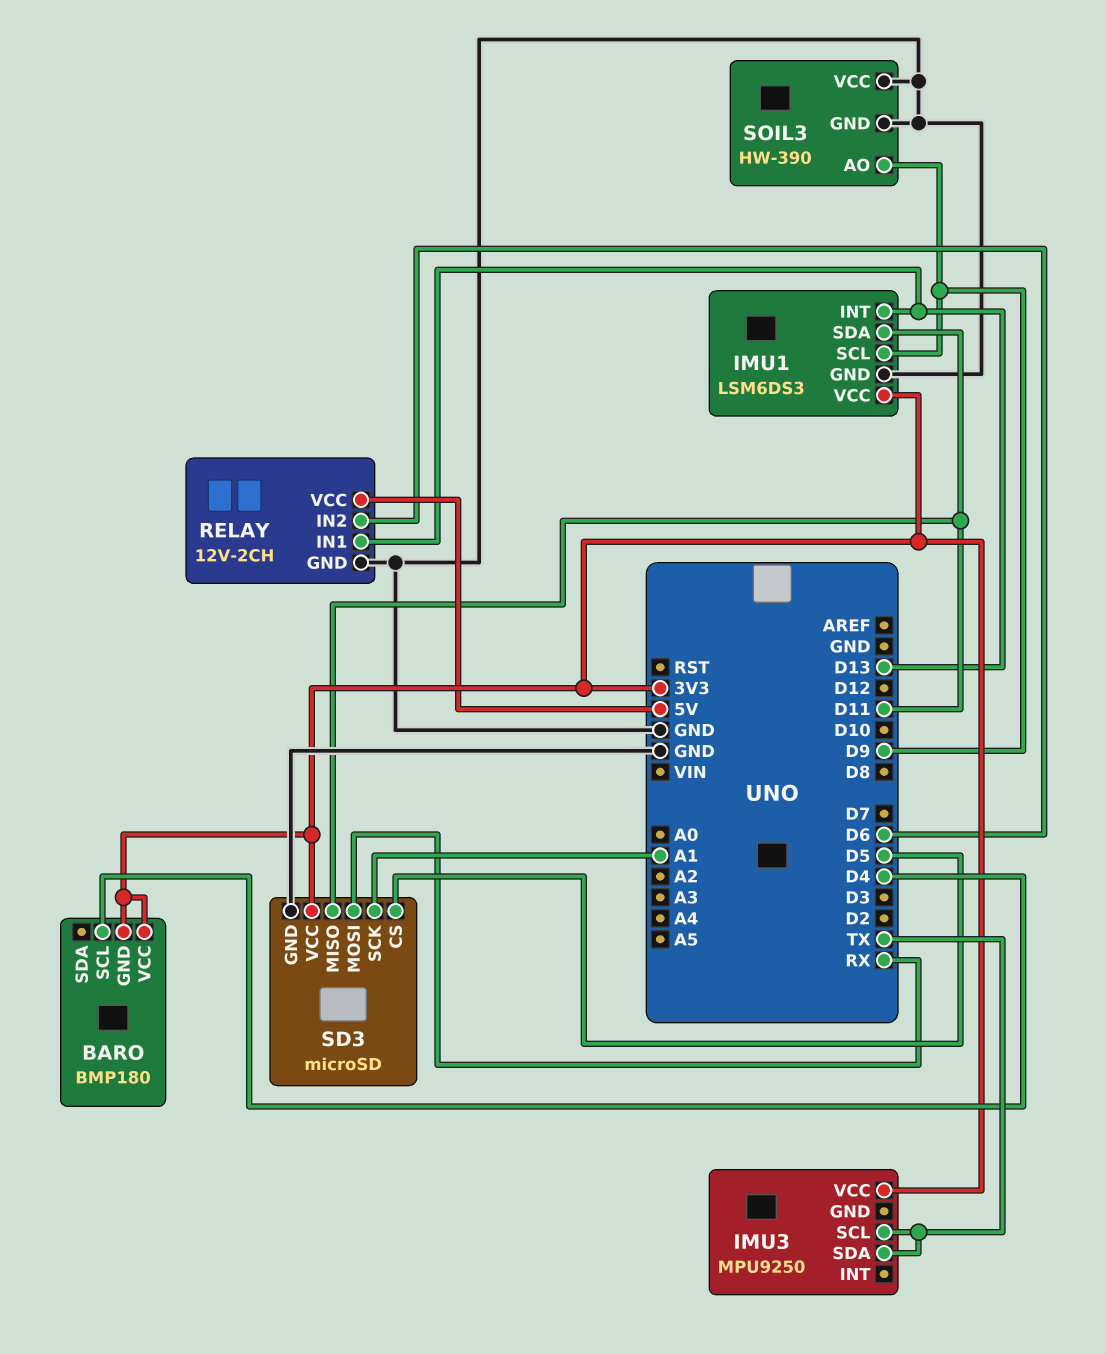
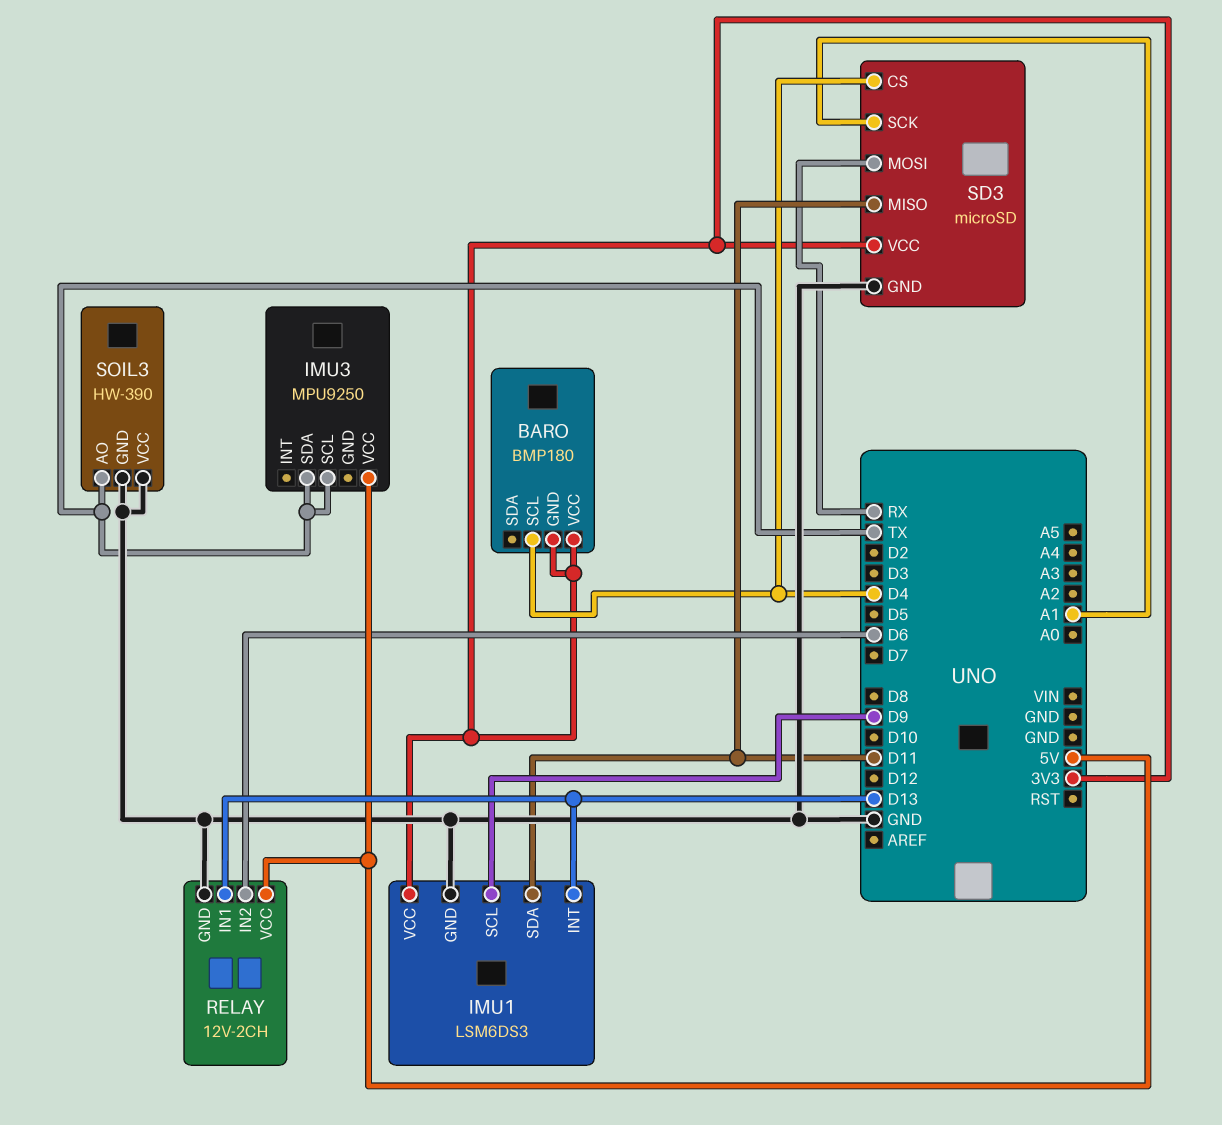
IMU3 pin VCC: 3V3 -> 5V
SD3 pin CS: D5 -> D4
SOIL3 pin AO: D9 -> TX

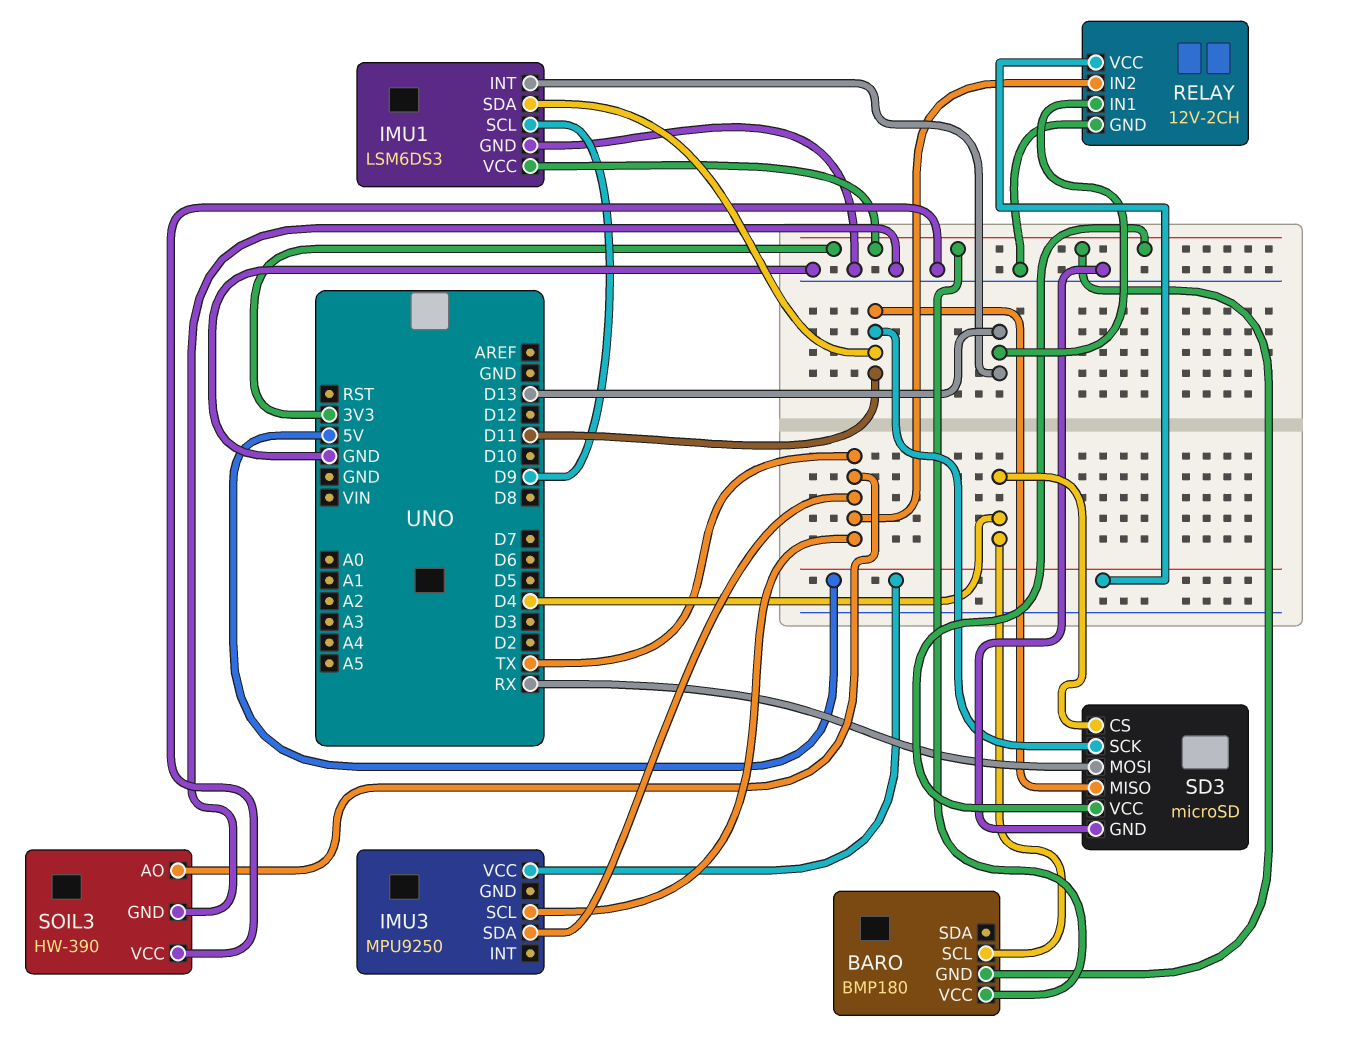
RELAY pin IN2: D6 -> TX
SD3 pin SCK: A1 -> D11

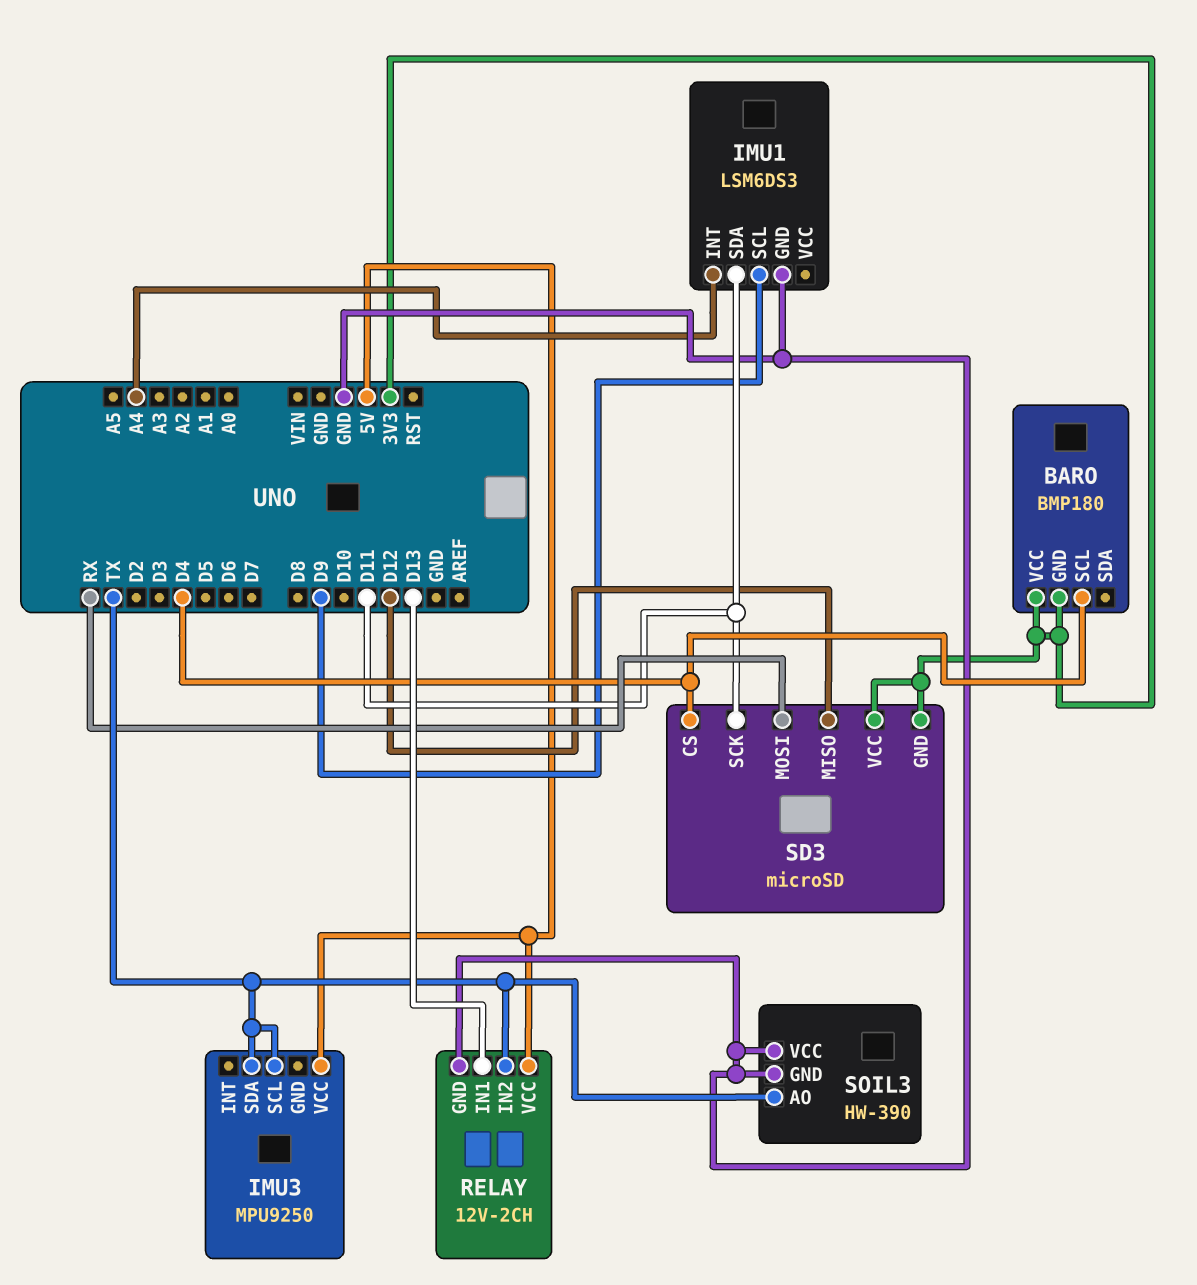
IMU1 pin INT: D13 -> A4
IMU1 pin VCC: 3V3 -> none
SD3 pin GND: GND -> 3V3
SD3 pin MISO: D11 -> D12

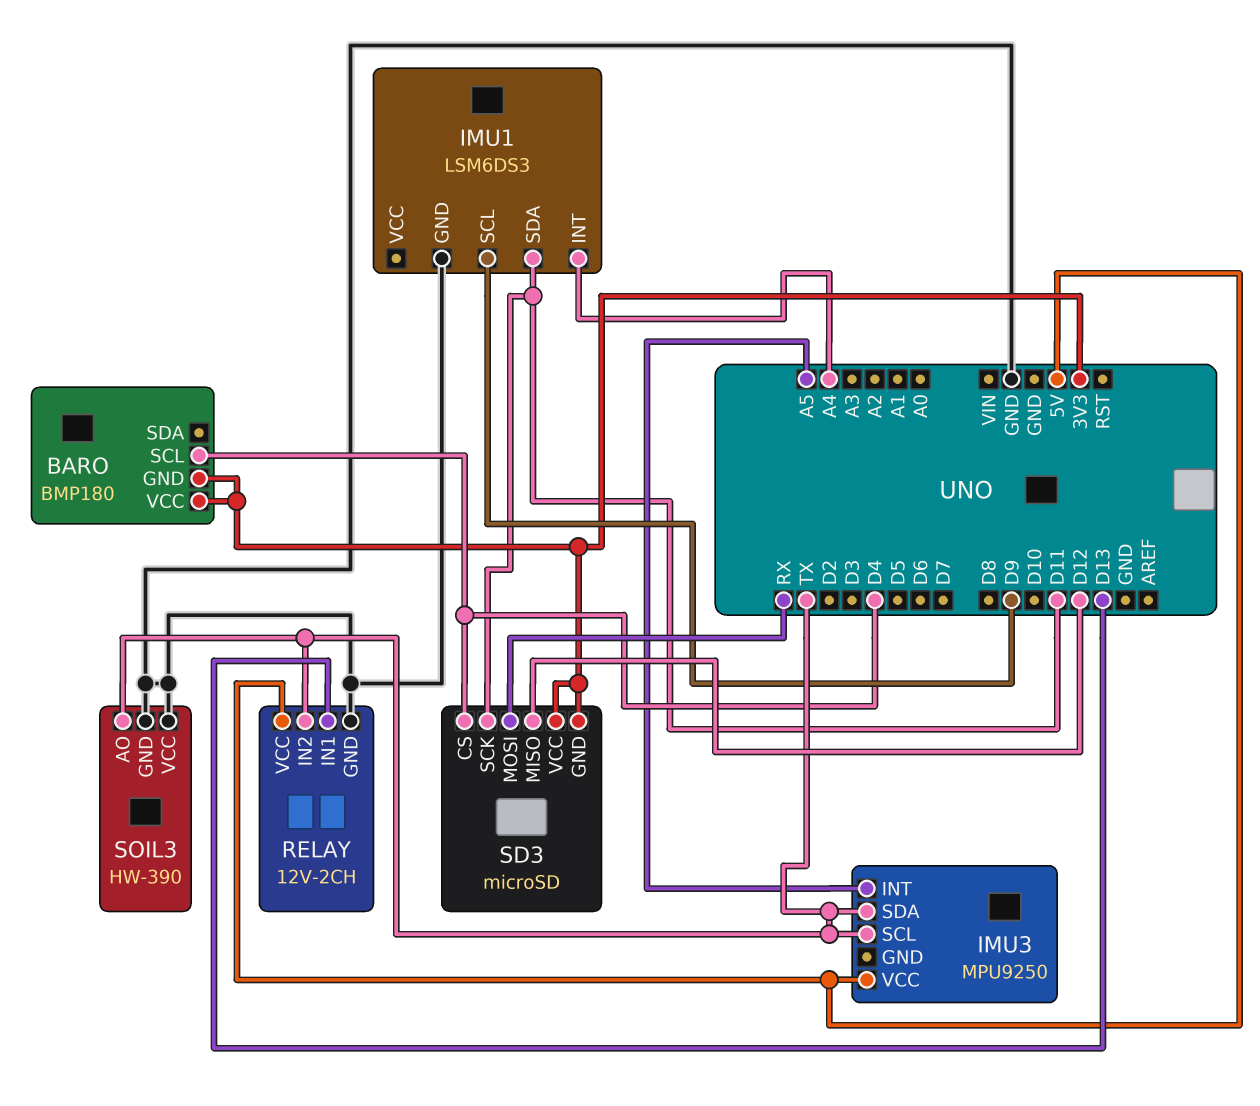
IMU3 pin INT: none -> A5

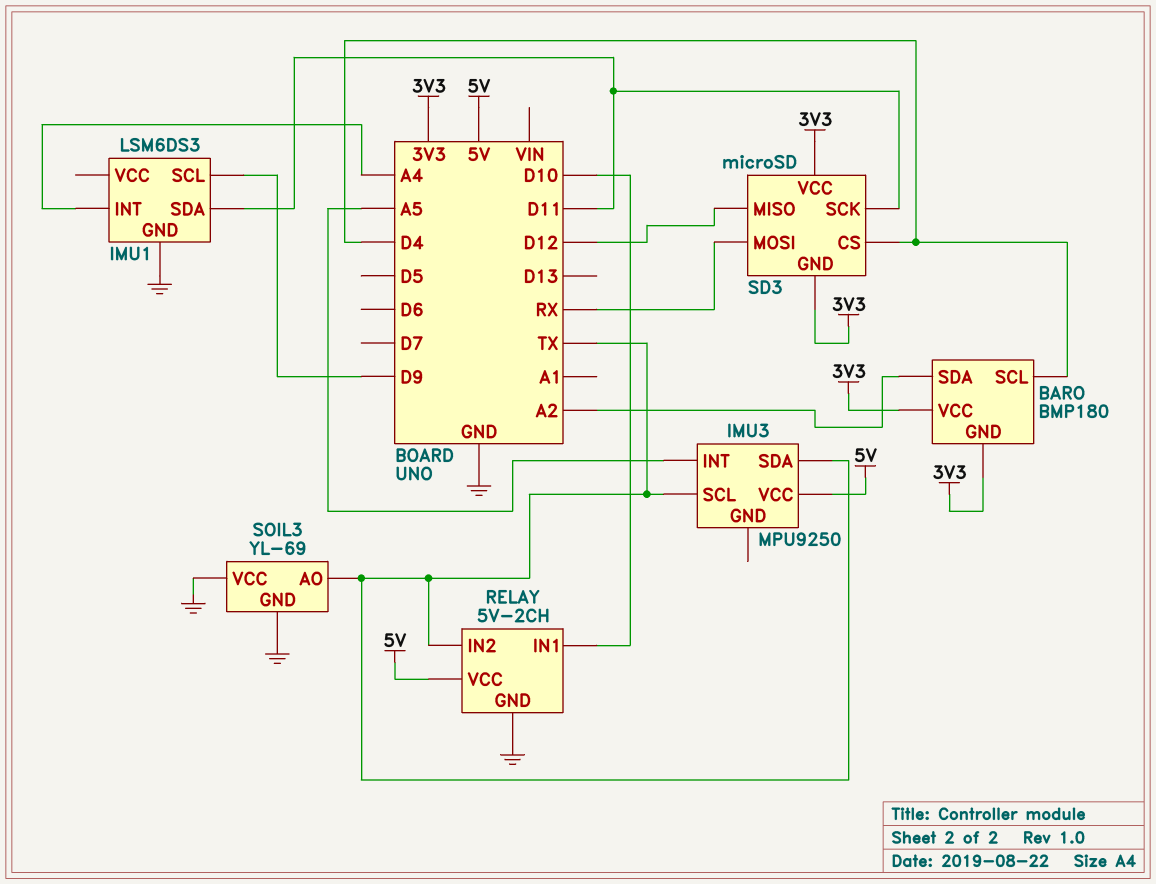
BARO pin SDA: none -> A2
RELAY: 12V-2CH -> 5V-2CH
RELAY pin IN1: D13 -> D10
SOIL3: HW-390 -> YL-69

